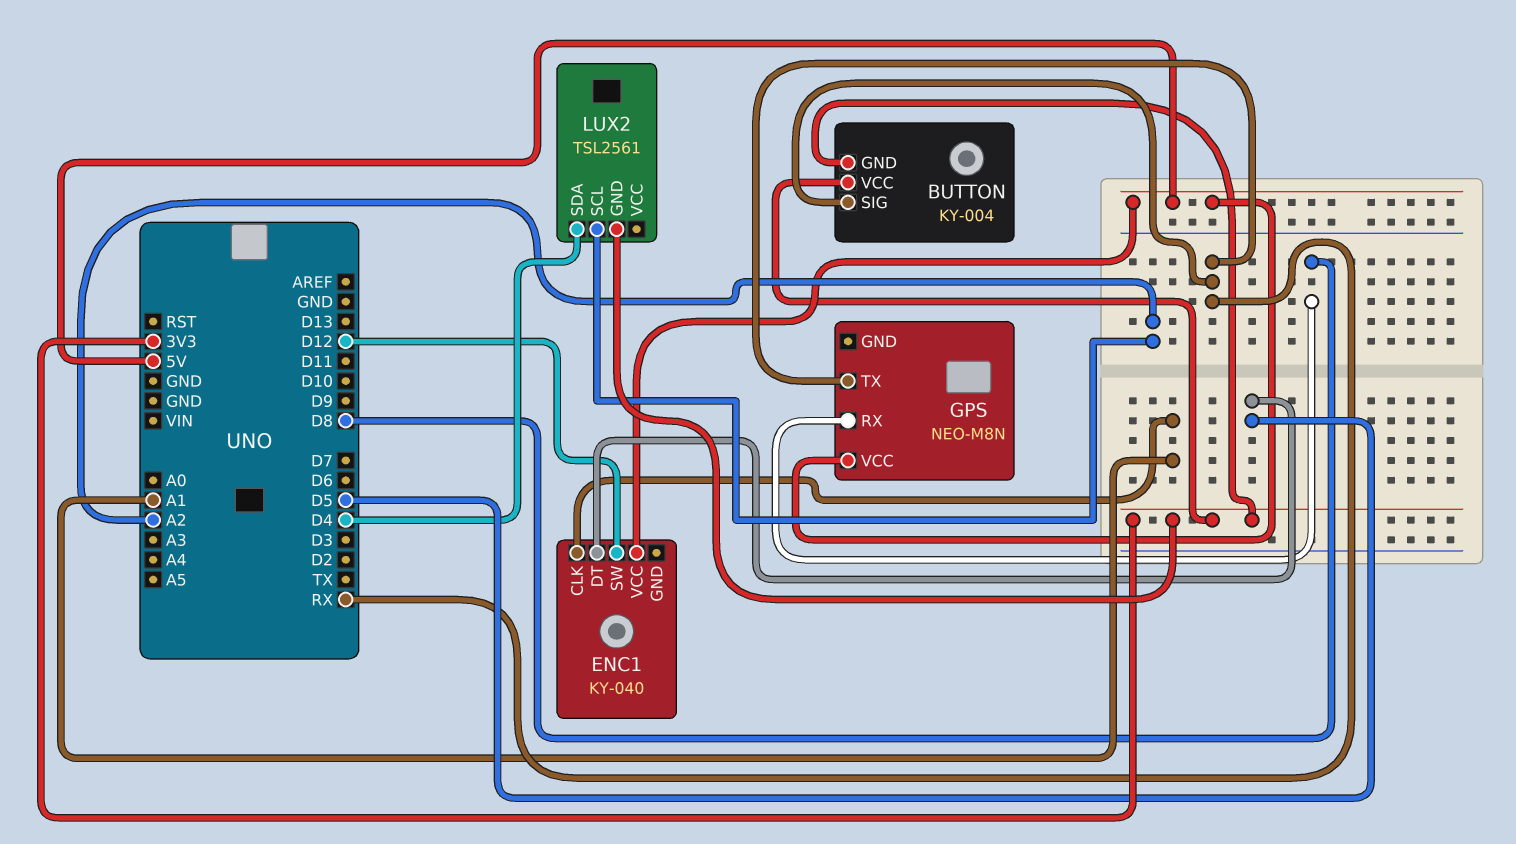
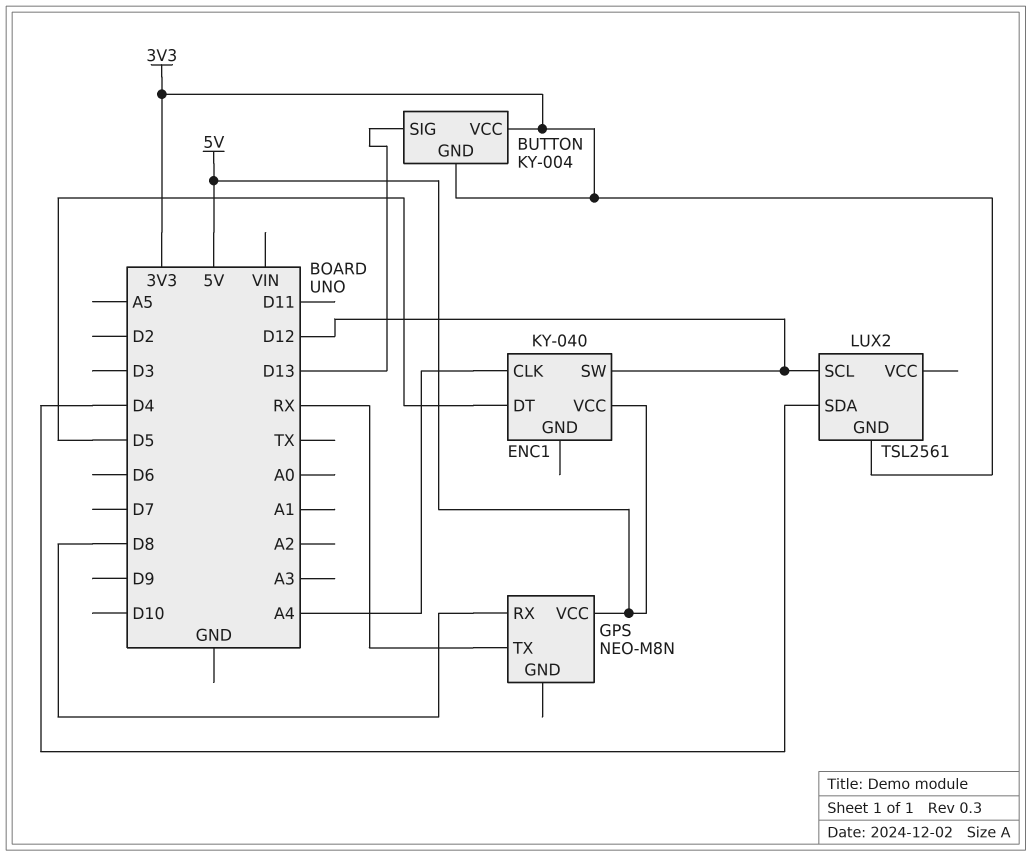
BUTTON pin SIG: RX -> D13
ENC1 pin CLK: A1 -> A4
LUX2 pin SCL: A2 -> D12

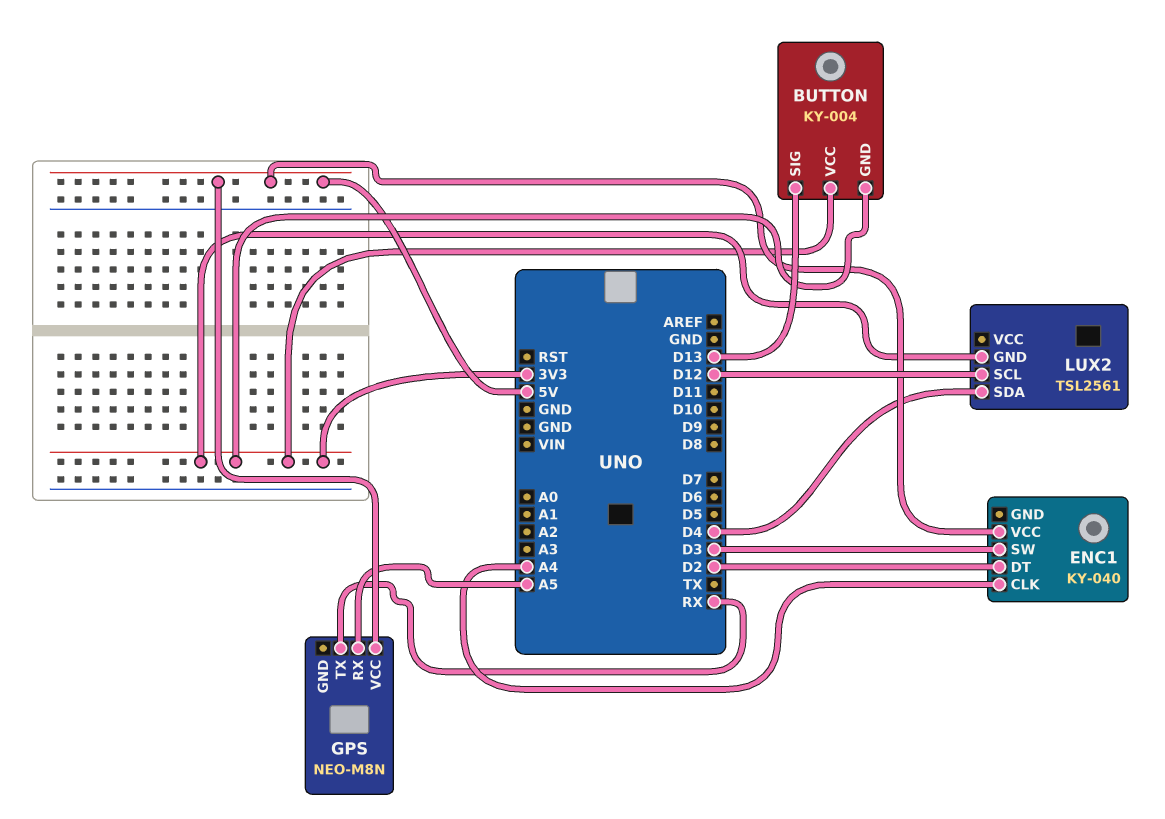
ENC1 pin DT: D5 -> D2
ENC1 pin SW: D12 -> D3
GPS pin RX: D8 -> A5

